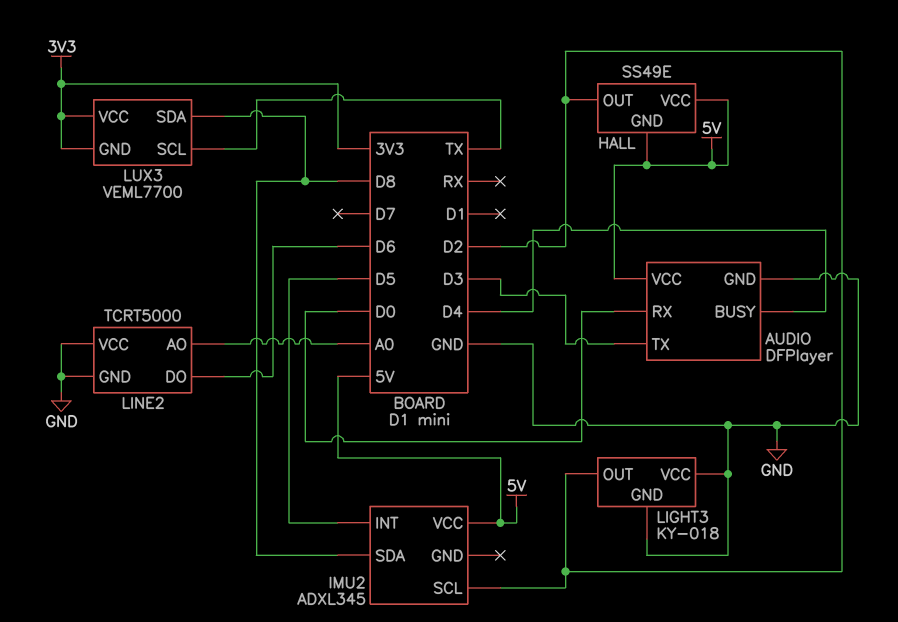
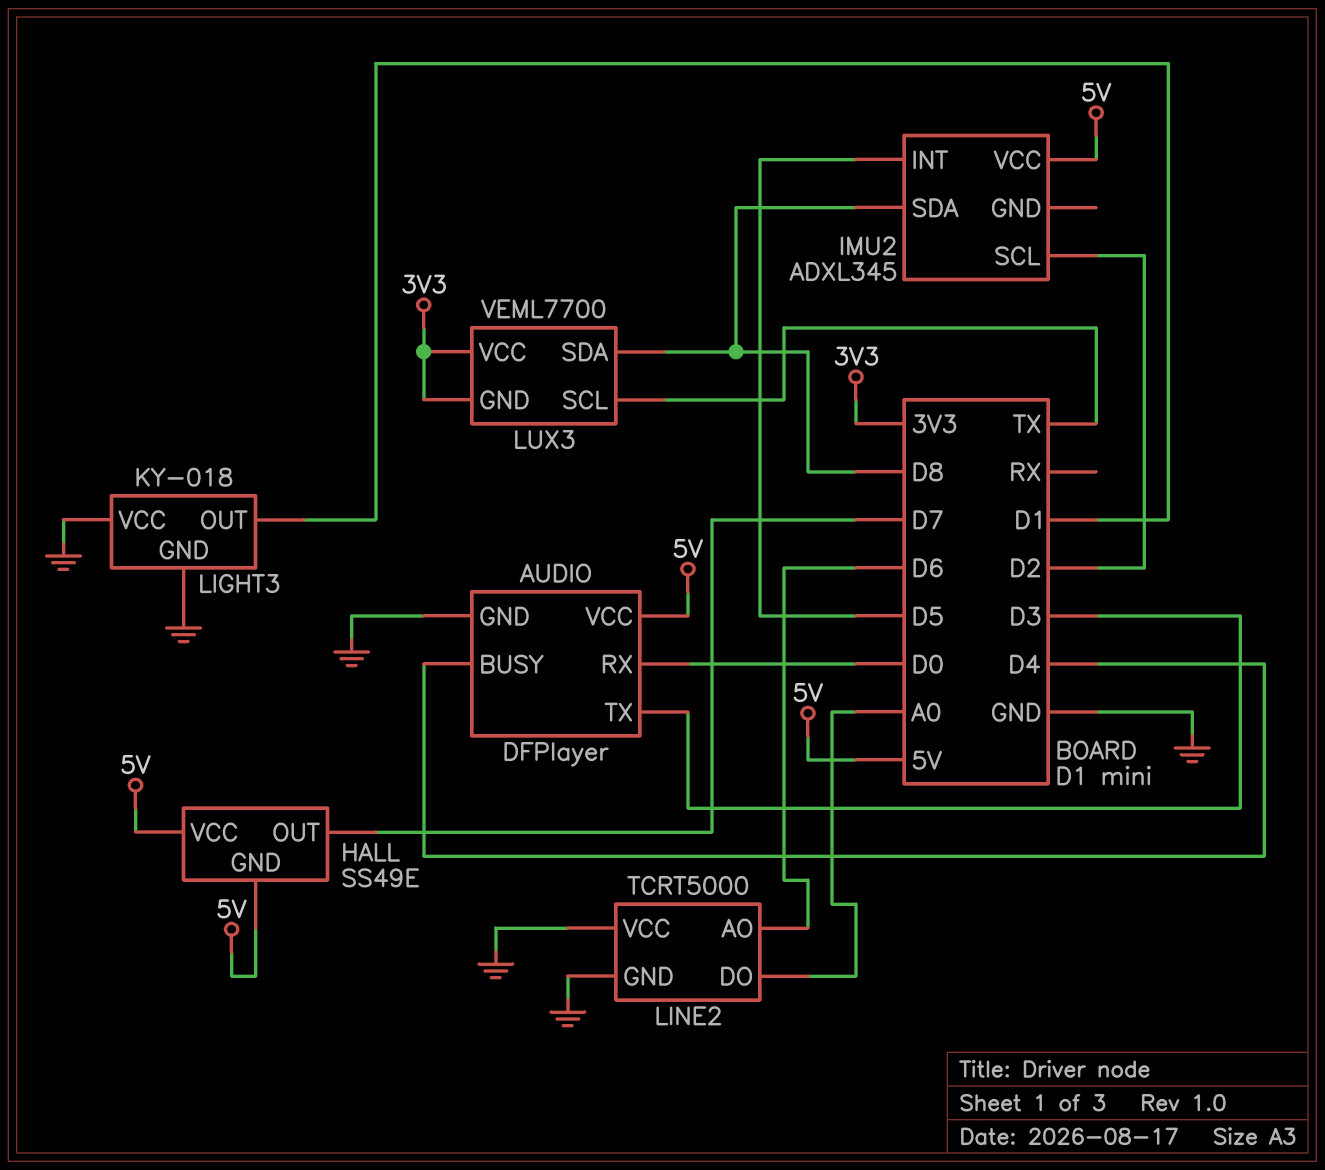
HALL pin OUT: D2 -> D7
LIGHT3 pin OUT: D2 -> D1
LINE2 pin AO: A0 -> D6
LINE2 pin DO: D6 -> A0

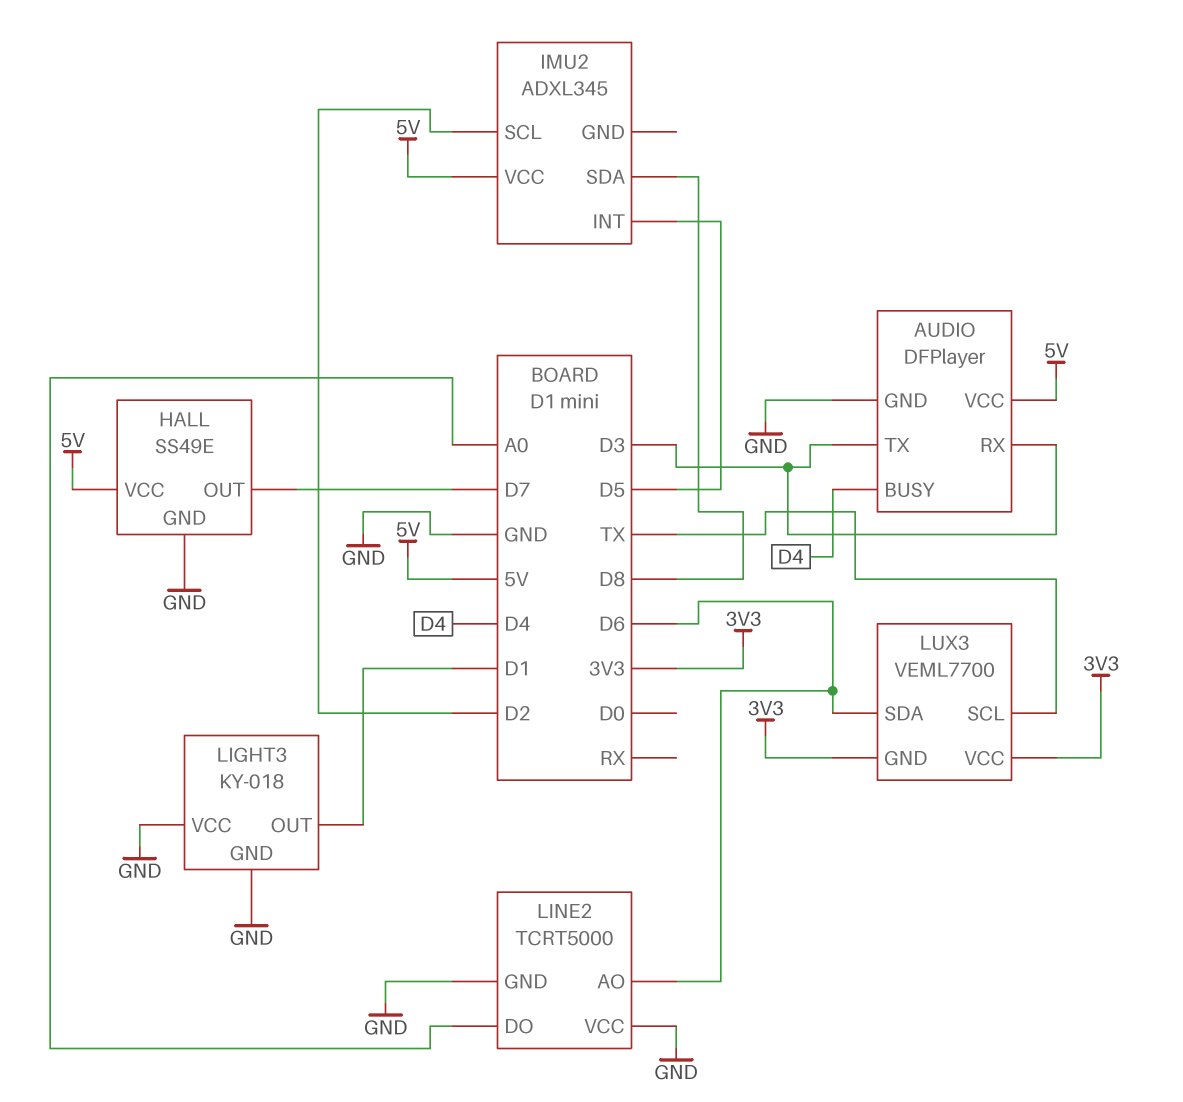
AUDIO pin RX: D0 -> D3
HALL pin GND: 5V -> GND
LUX3 pin SDA: D8 -> D6

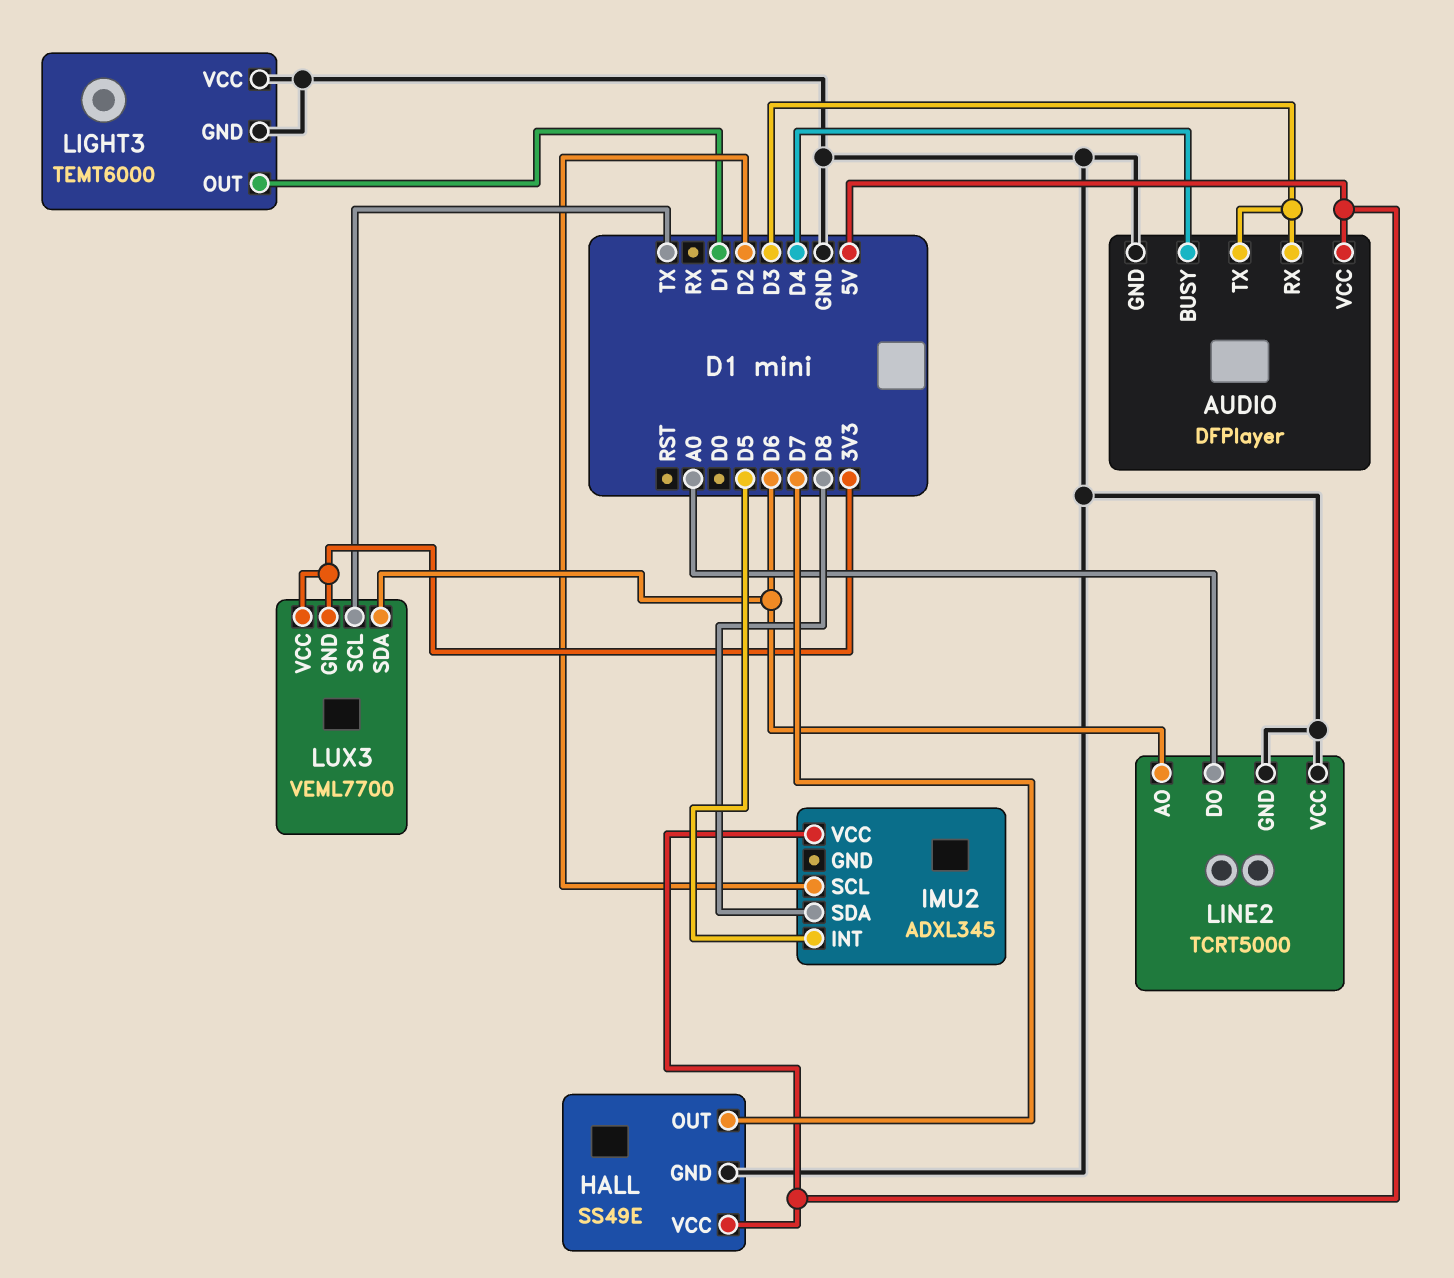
LIGHT3: KY-018 -> TEMT6000

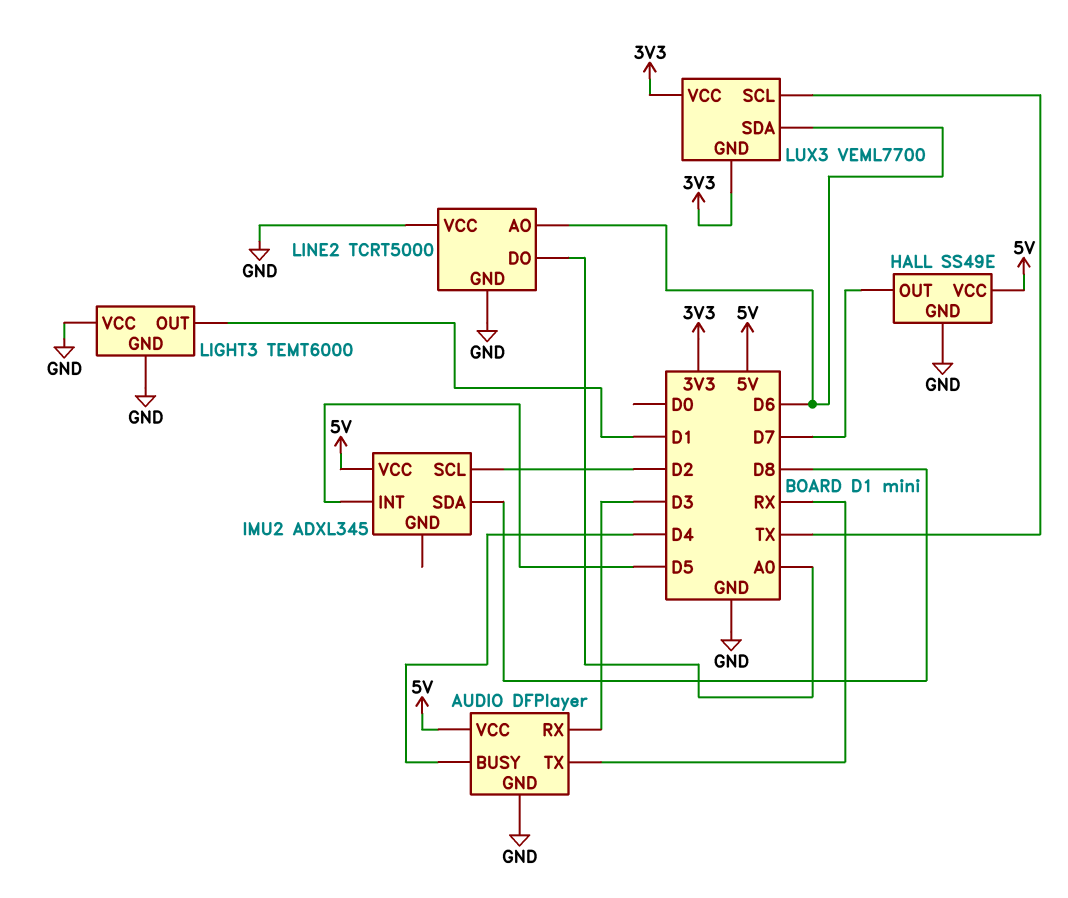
AUDIO pin TX: D3 -> RX

